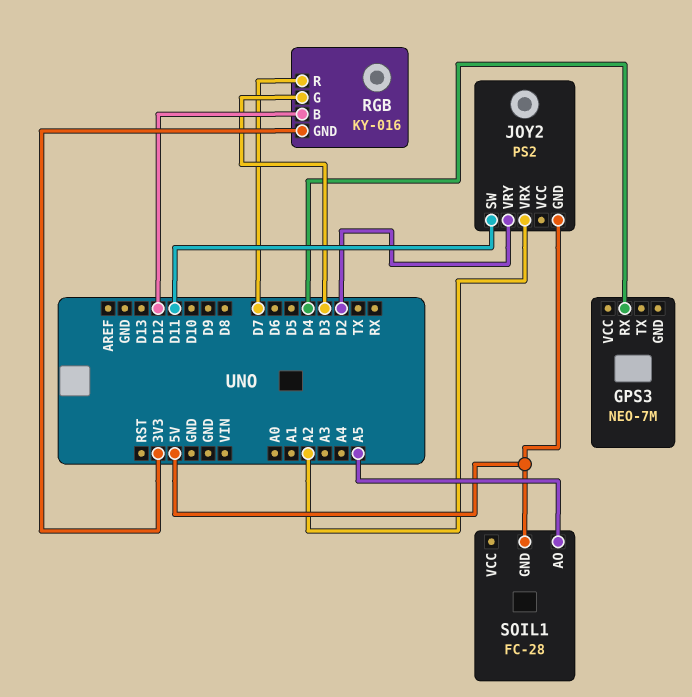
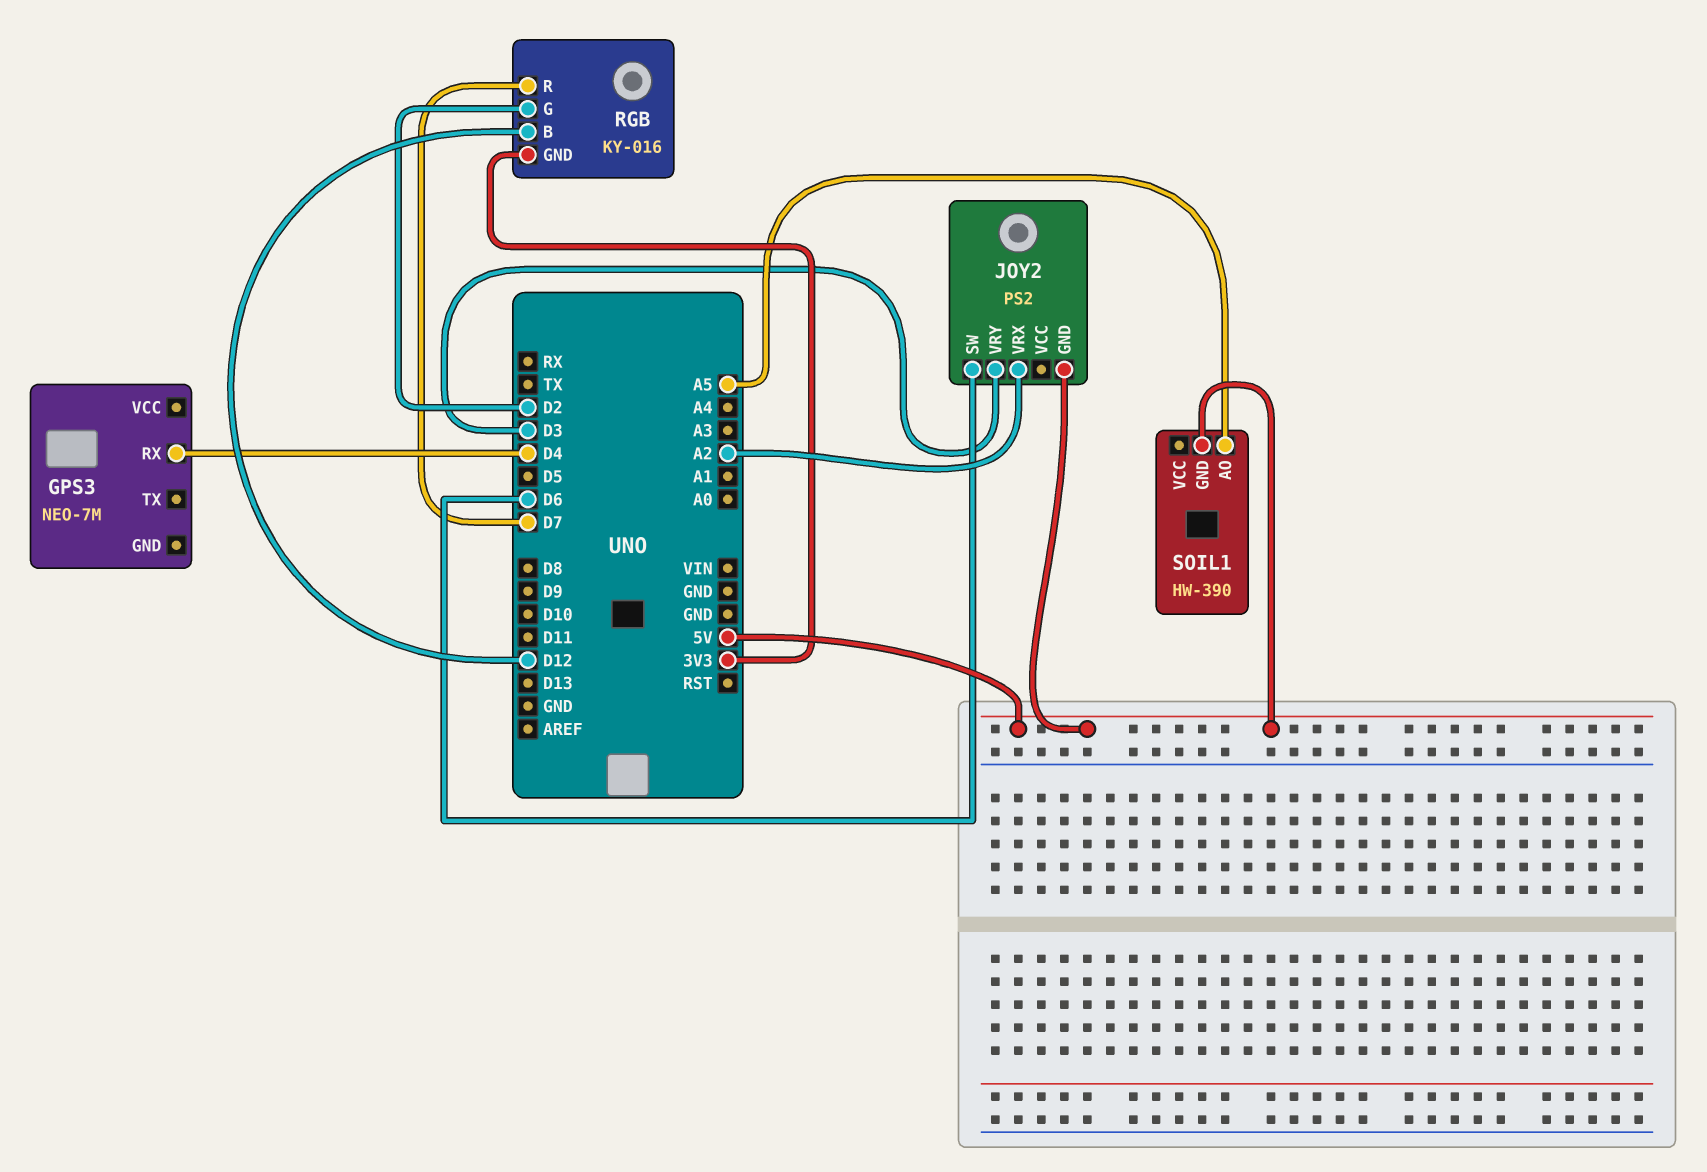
JOY2 pin SW: D11 -> D6
JOY2 pin VRY: D2 -> D3
RGB pin G: D3 -> D2
SOIL1: FC-28 -> HW-390

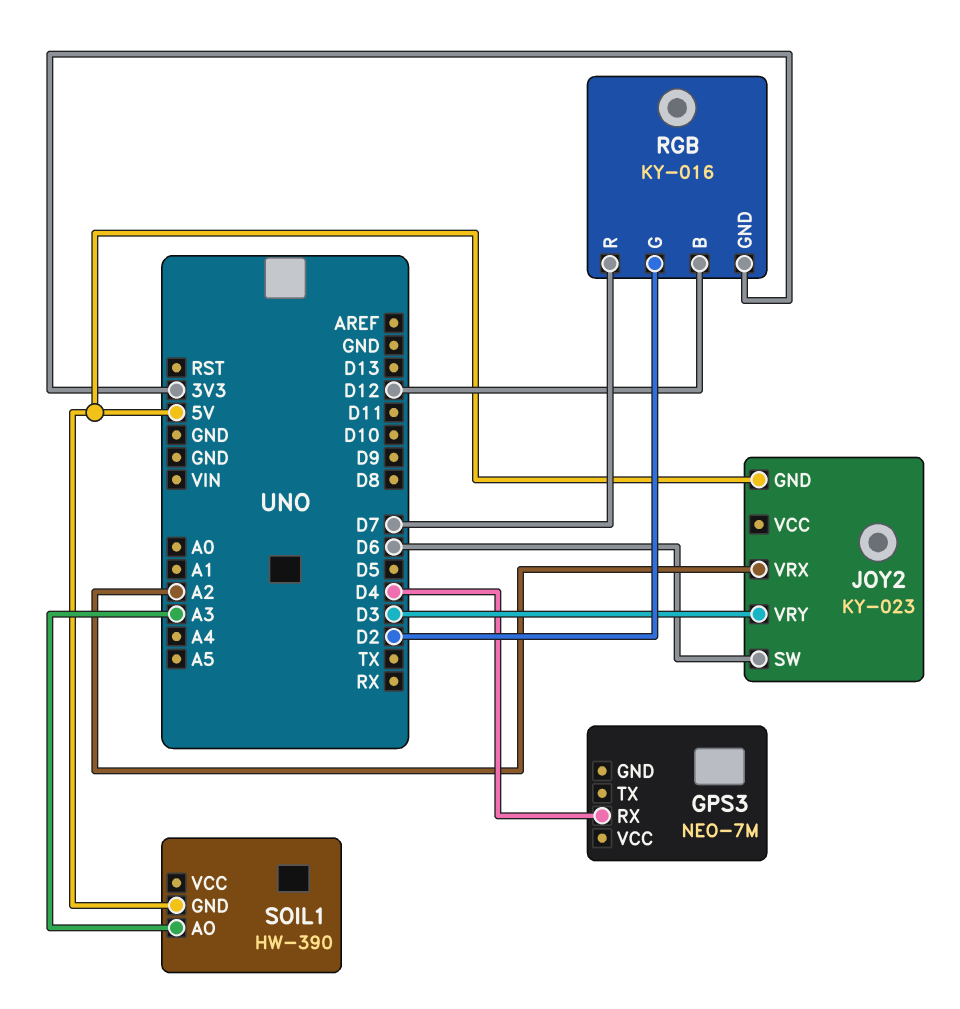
JOY2: PS2 -> KY-023
SOIL1 pin AO: A5 -> A3

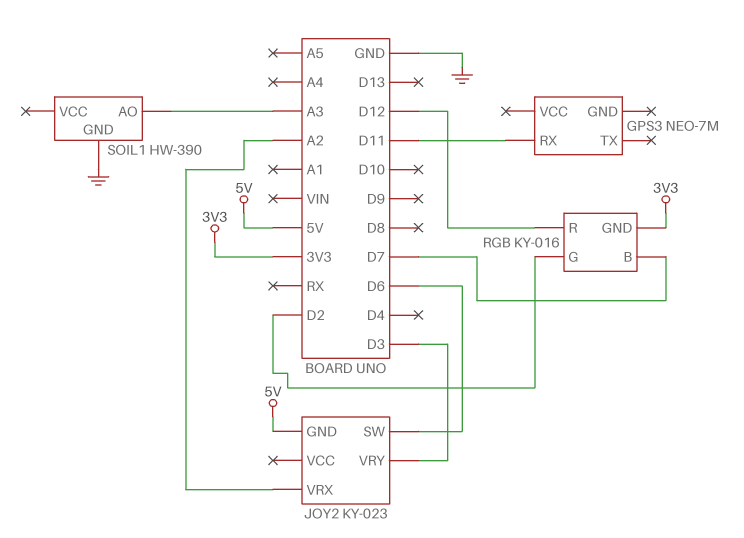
GPS3 pin RX: D4 -> D11
RGB pin B: D12 -> D7
RGB pin R: D7 -> D12
SOIL1 pin GND: 5V -> GND

